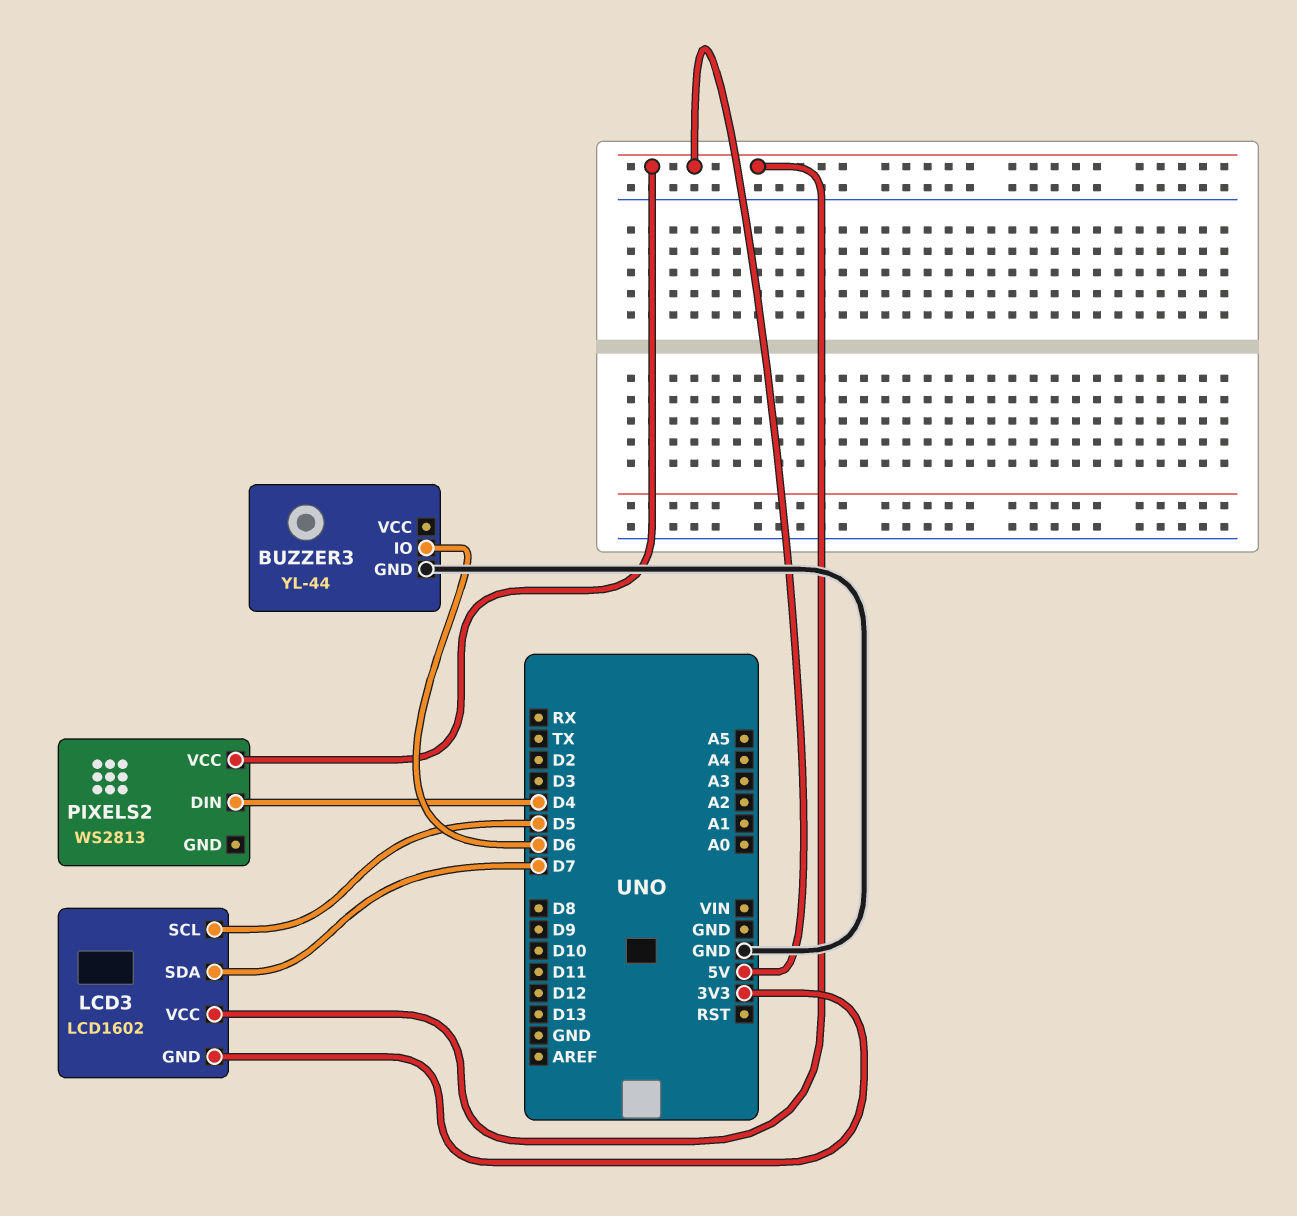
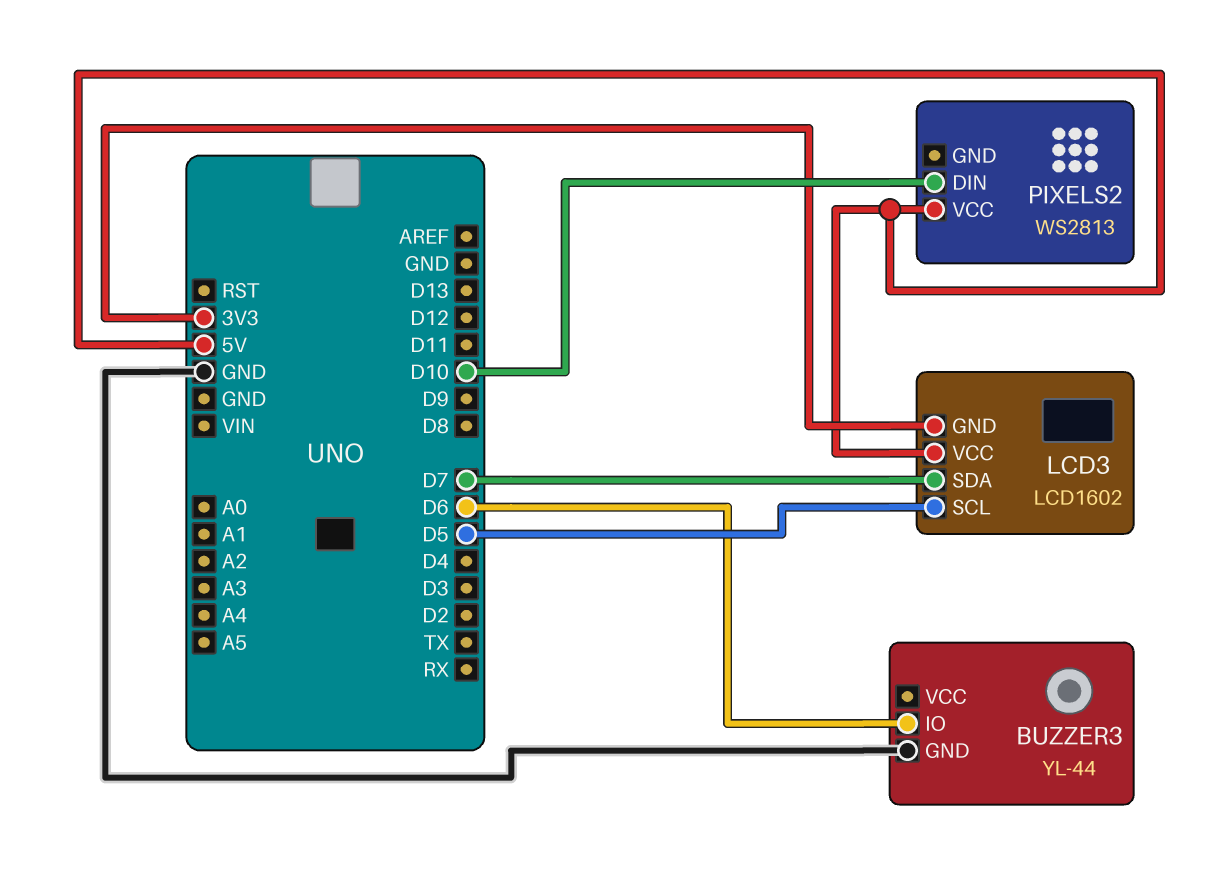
PIXELS2 pin DIN: D4 -> D10

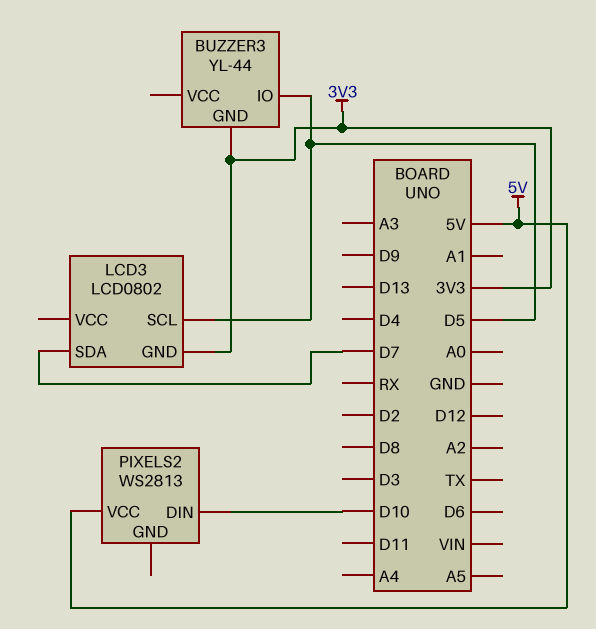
BUZZER3 pin GND: GND -> 3V3
BUZZER3 pin IO: D6 -> D5
LCD3: LCD1602 -> LCD0802
LCD3 pin VCC: 5V -> none

